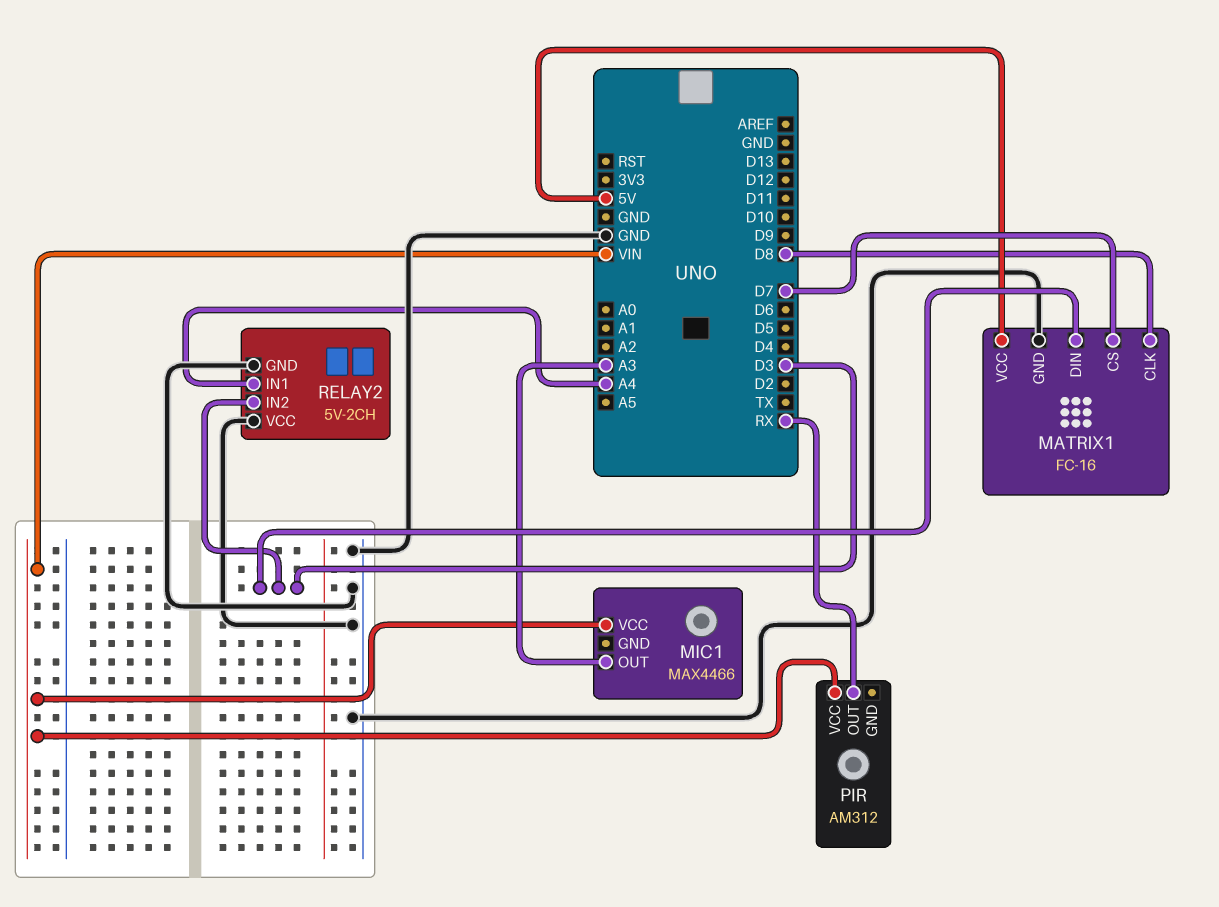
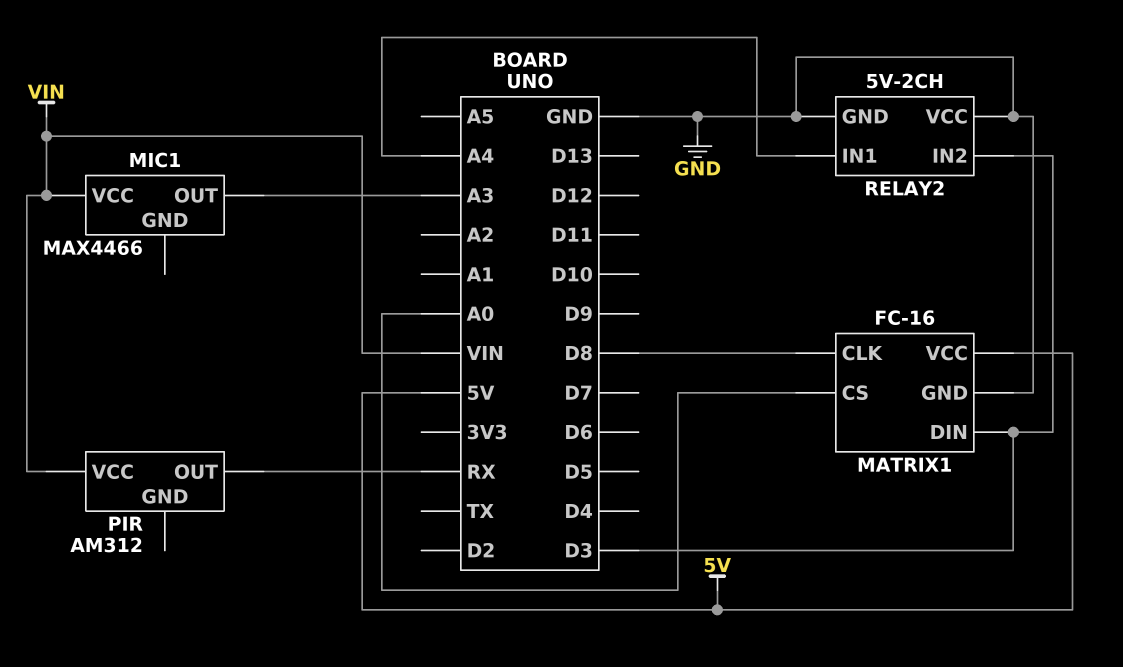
MATRIX1 pin CS: D7 -> A0

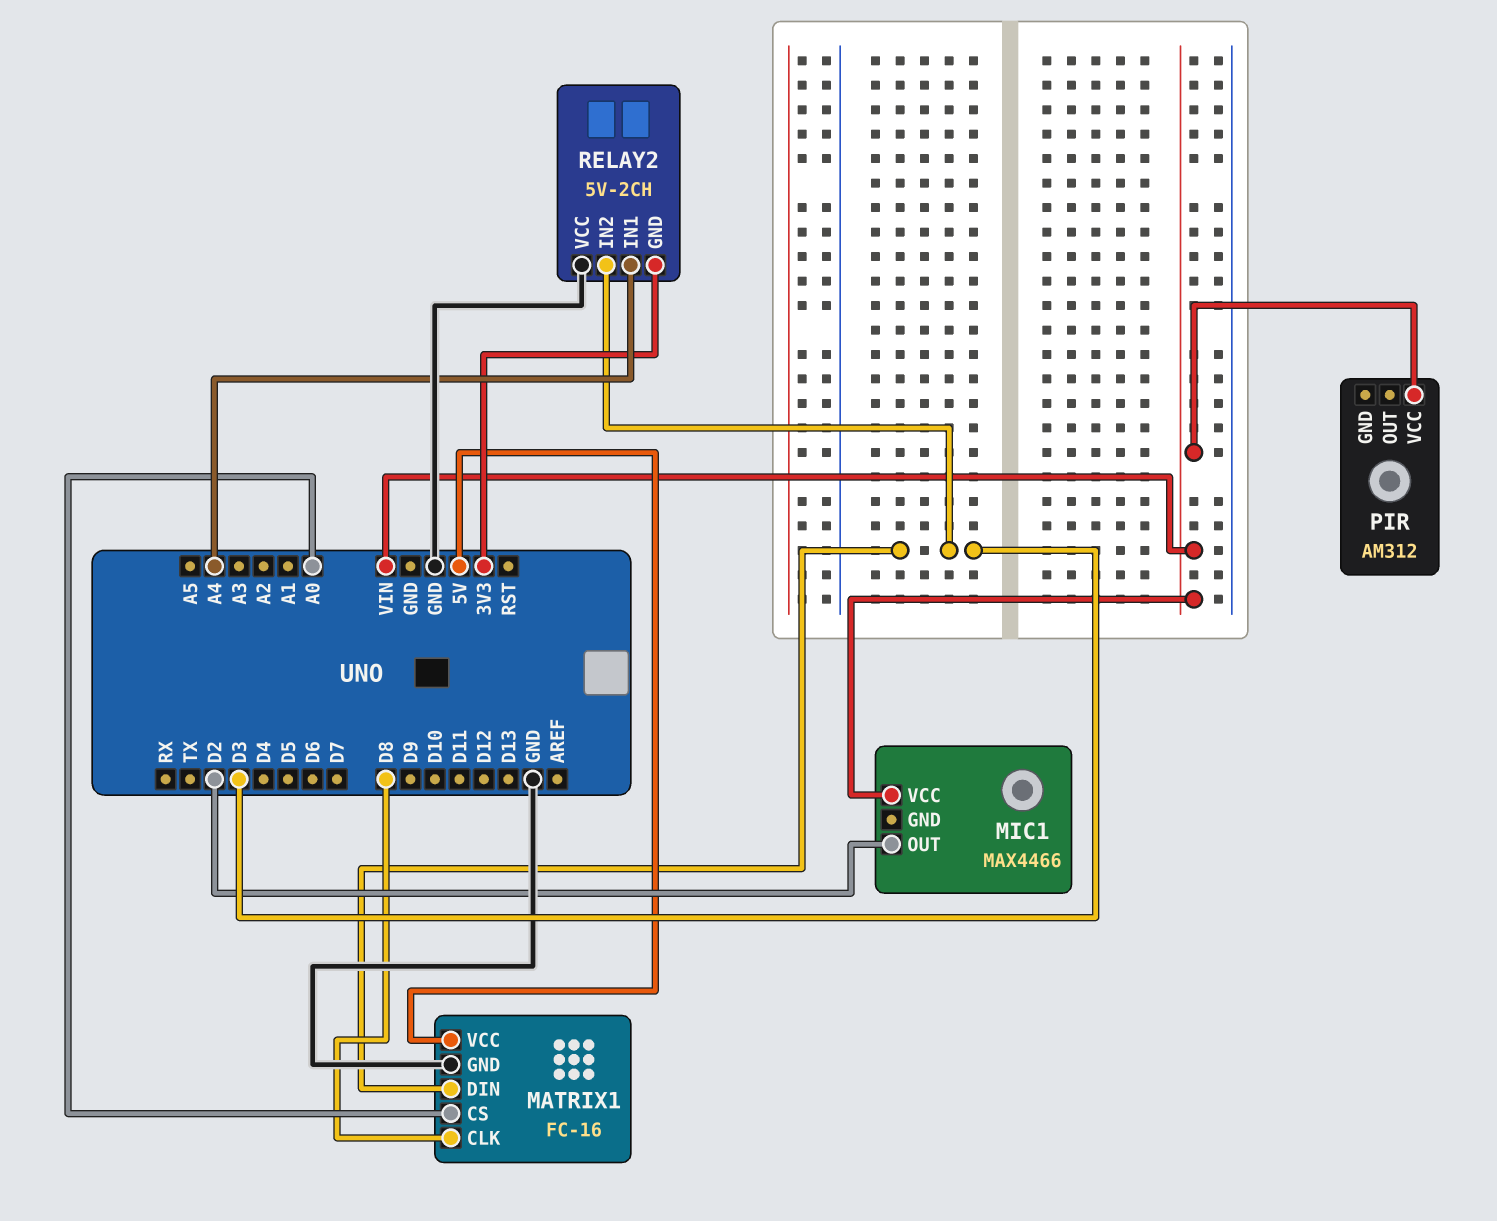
MIC1 pin OUT: A3 -> D2
PIR pin OUT: RX -> none
RELAY2 pin GND: GND -> 3V3

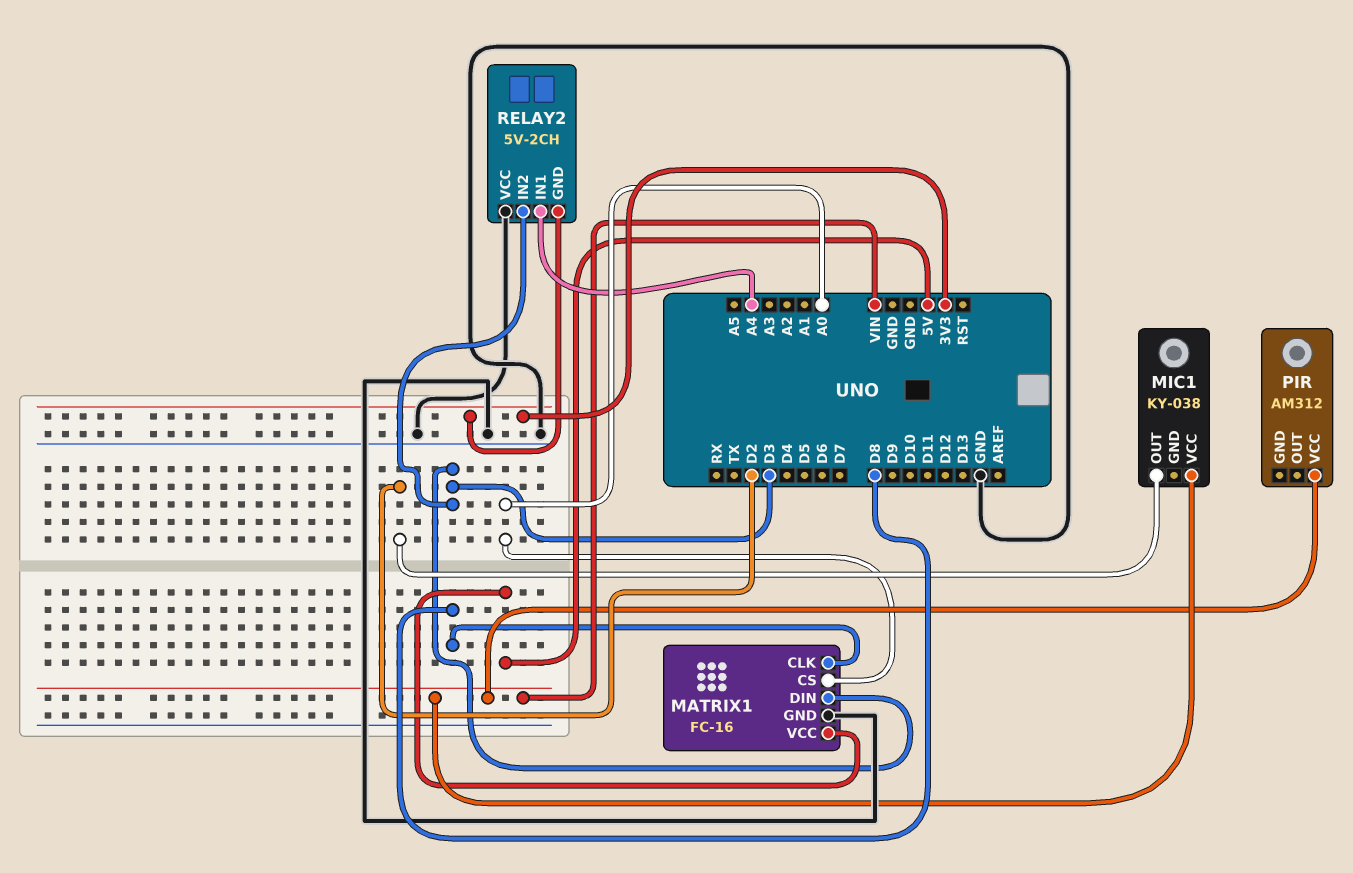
MIC1: MAX4466 -> KY-038

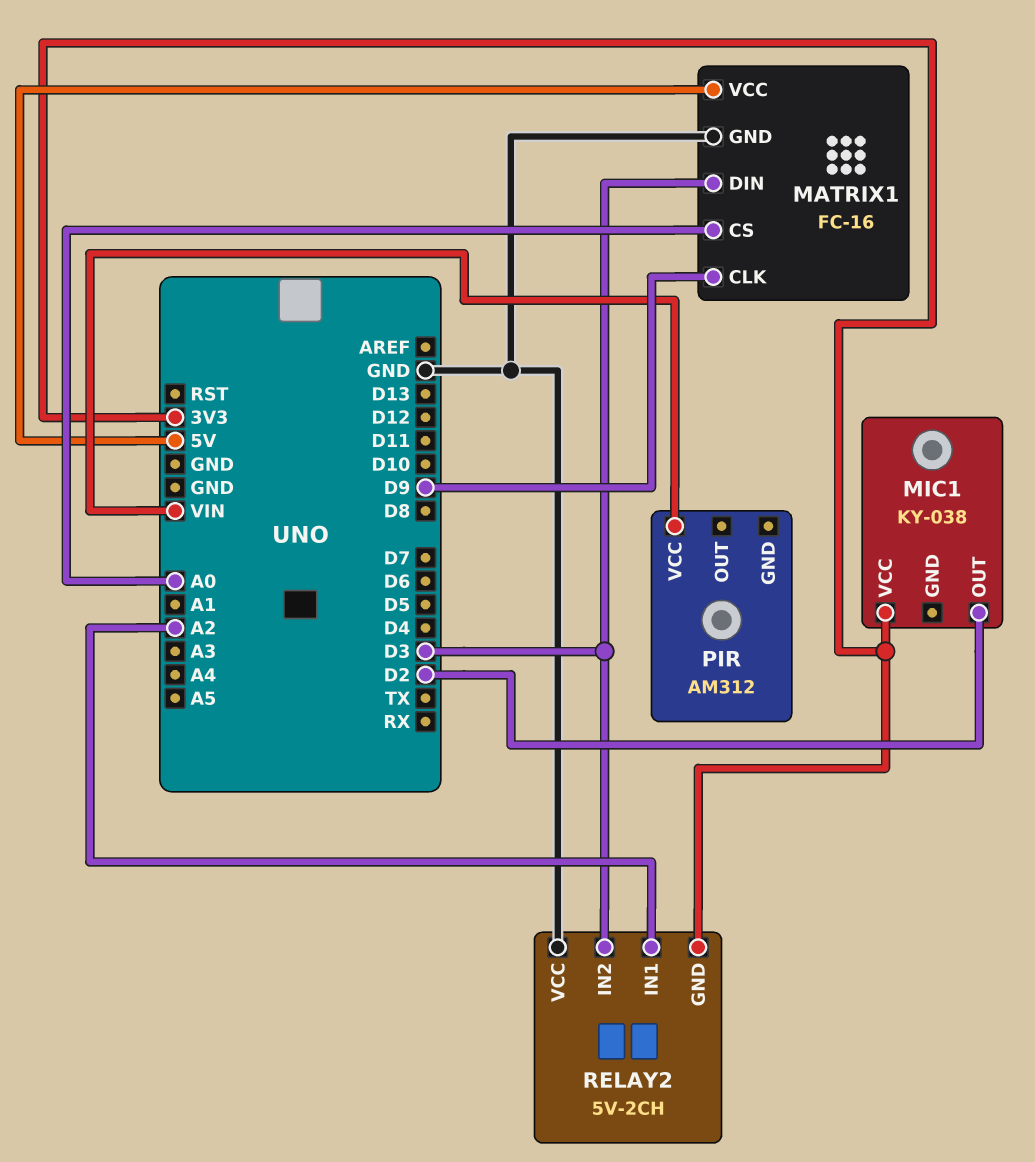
MATRIX1 pin CLK: D8 -> D9
MIC1 pin VCC: VIN -> 3V3
RELAY2 pin IN1: A4 -> A2

